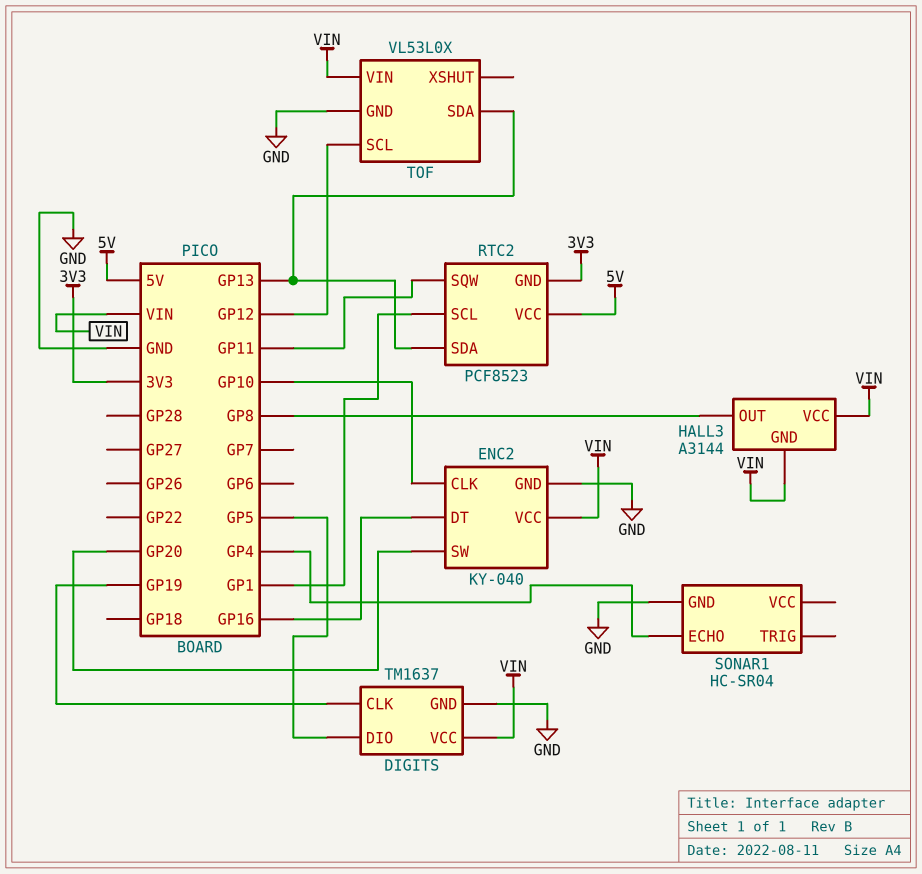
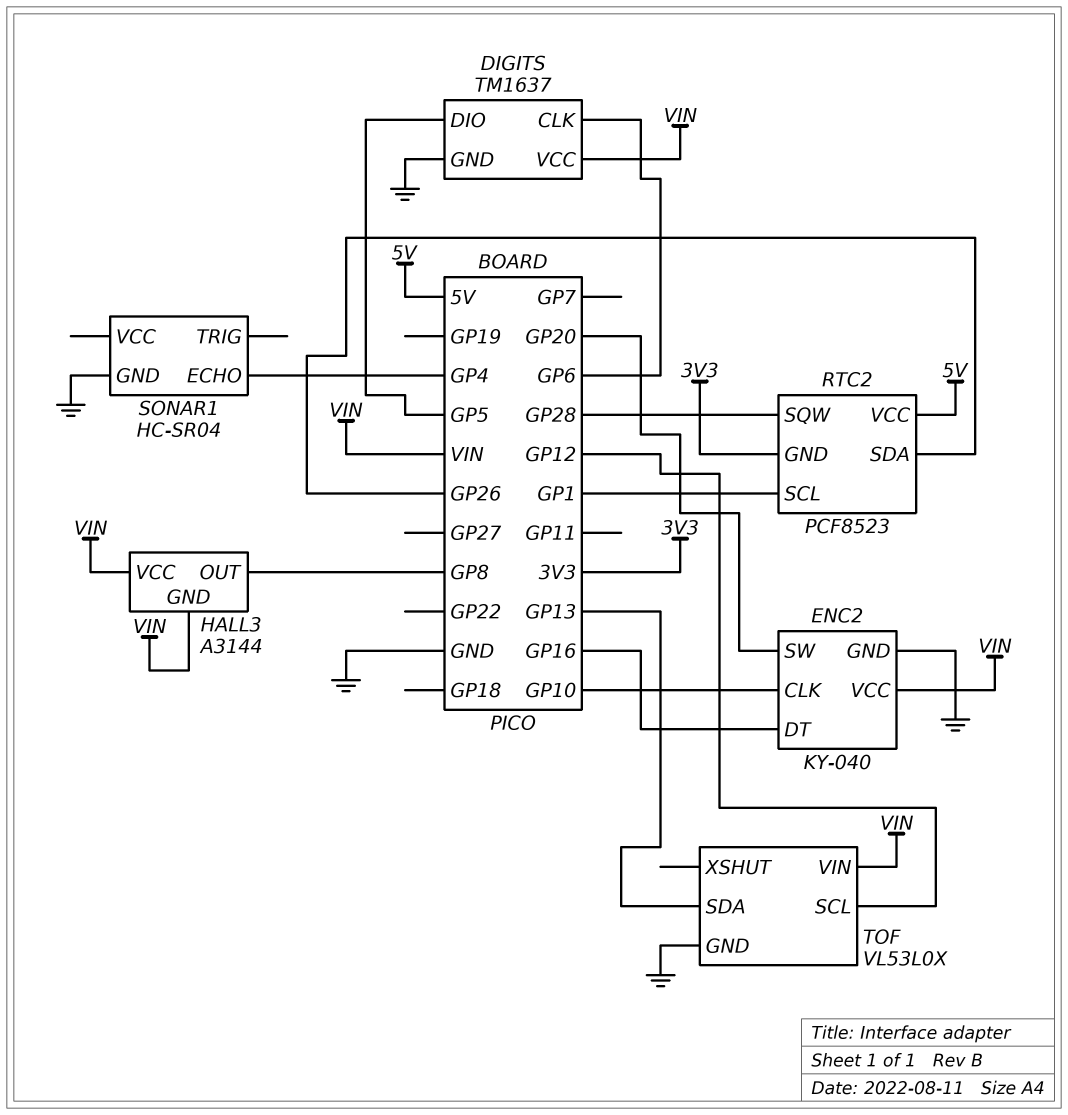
DIGITS pin CLK: GP19 -> GP6
RTC2 pin SDA: GP13 -> GP26
RTC2 pin SQW: GP11 -> GP28

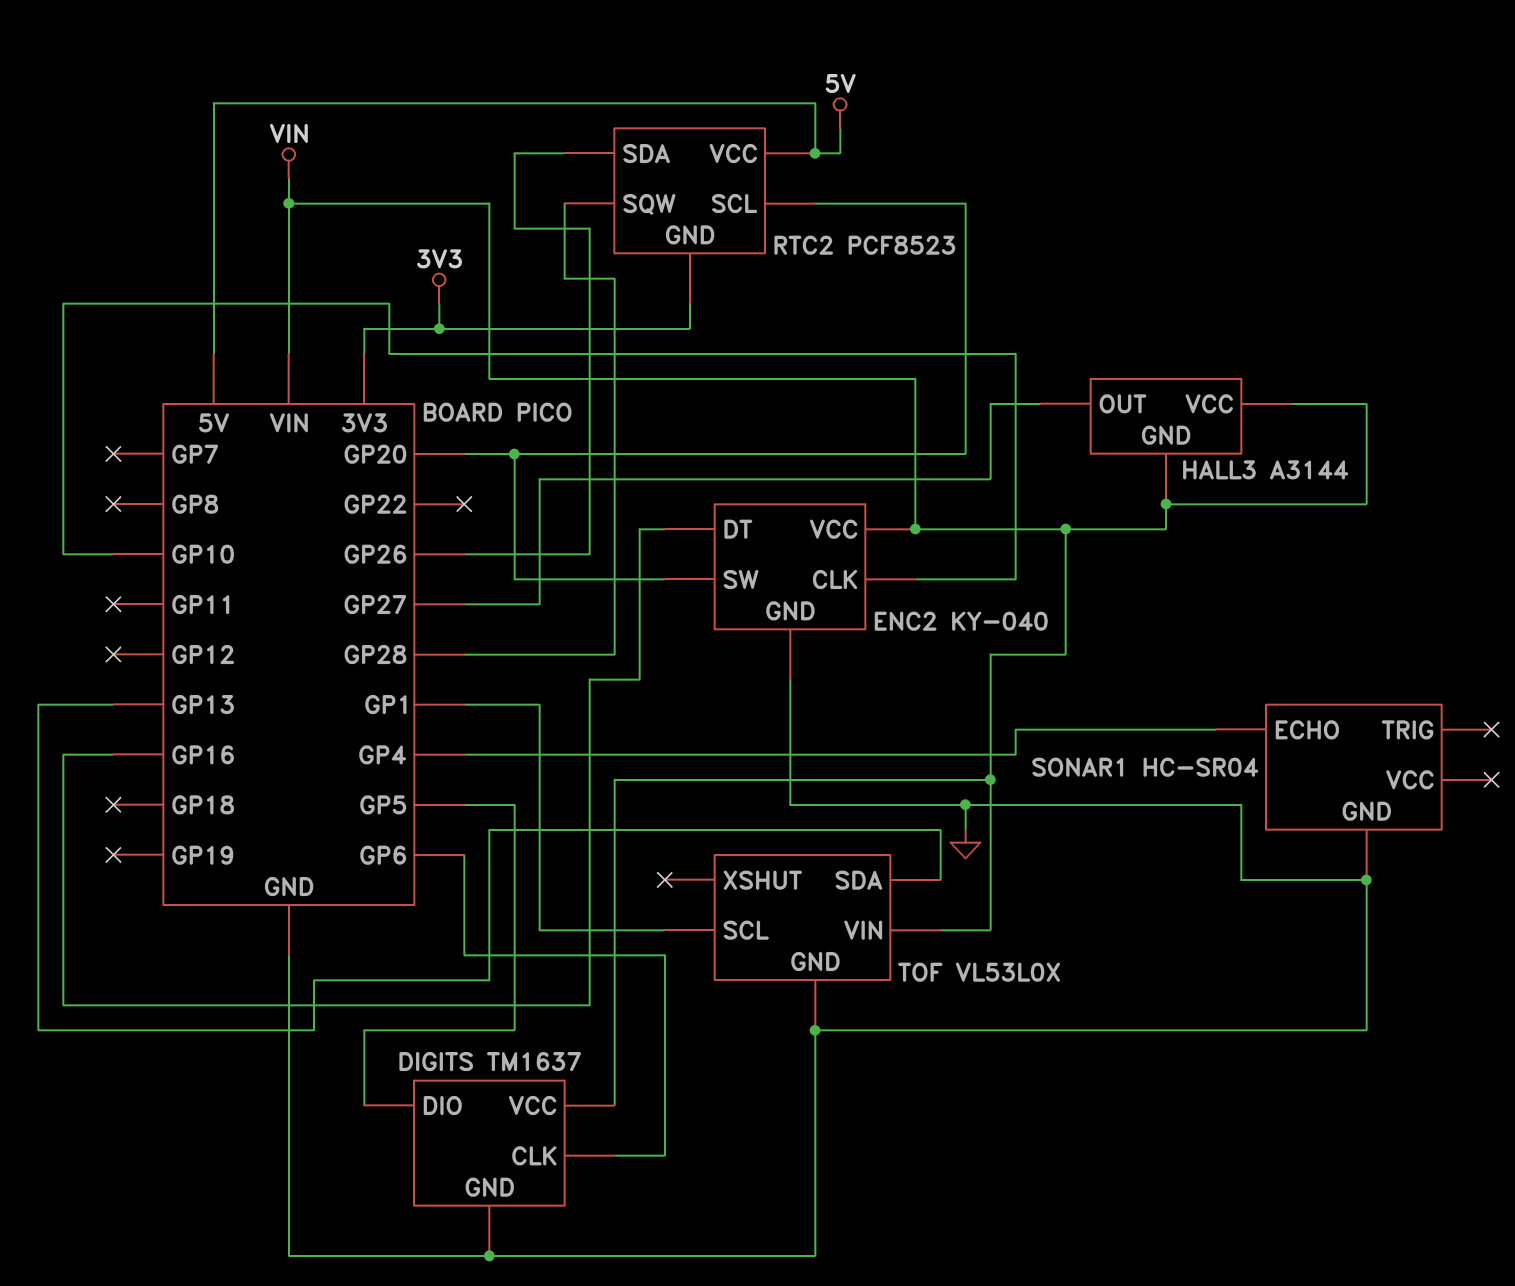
HALL3 pin OUT: GP8 -> GP27
RTC2 pin SCL: GP1 -> GP20
TOF pin SCL: GP12 -> GP1

